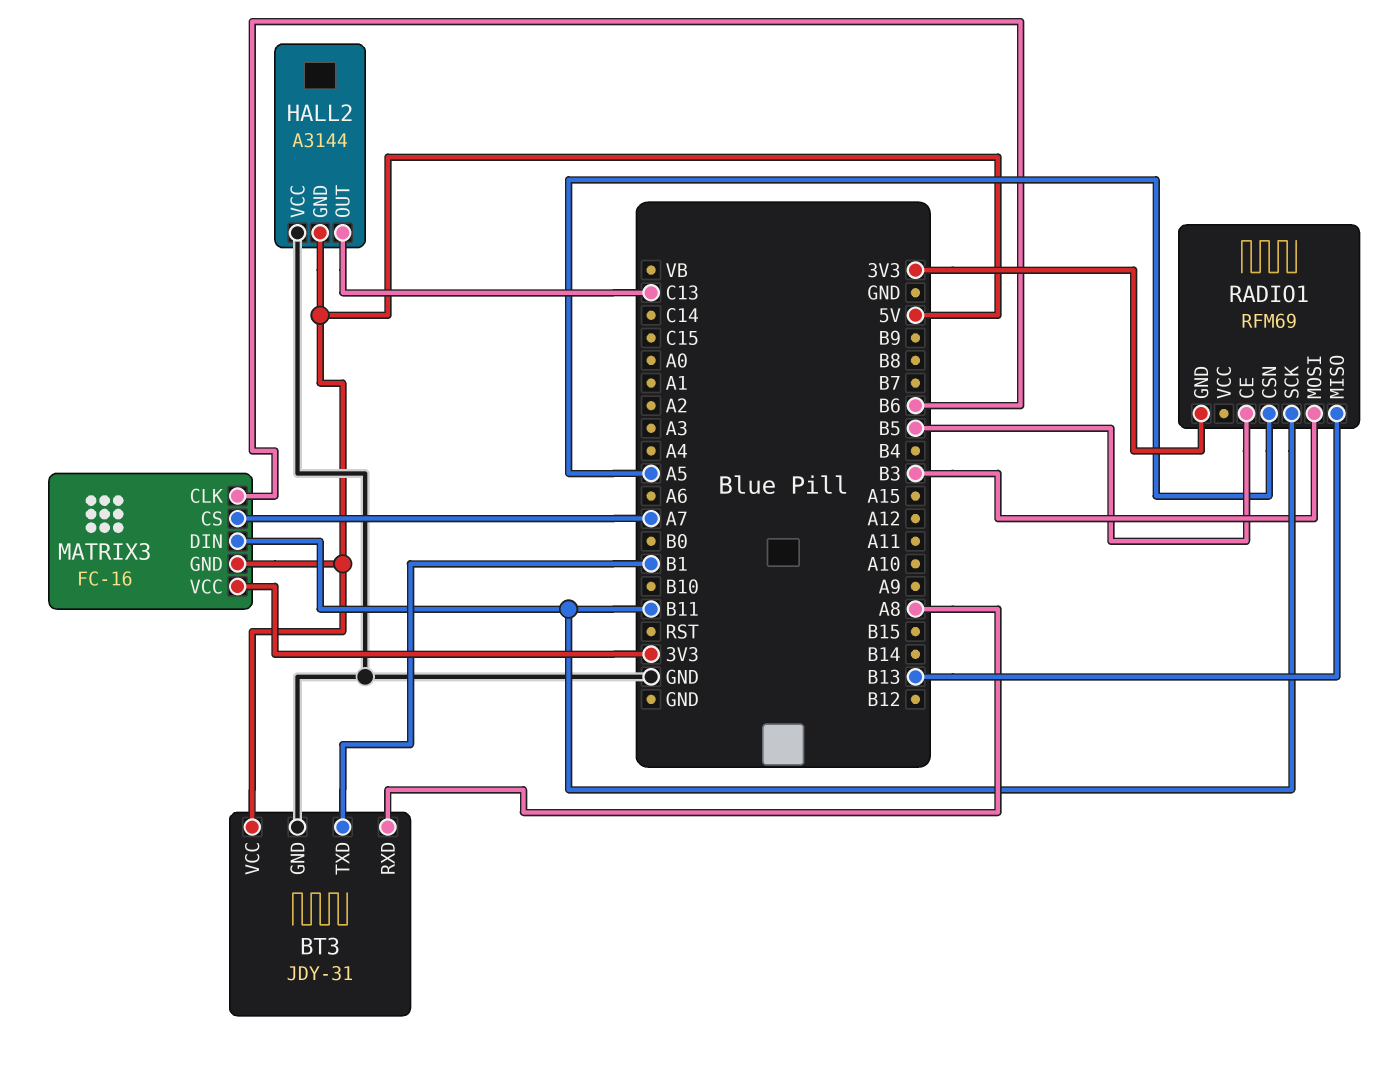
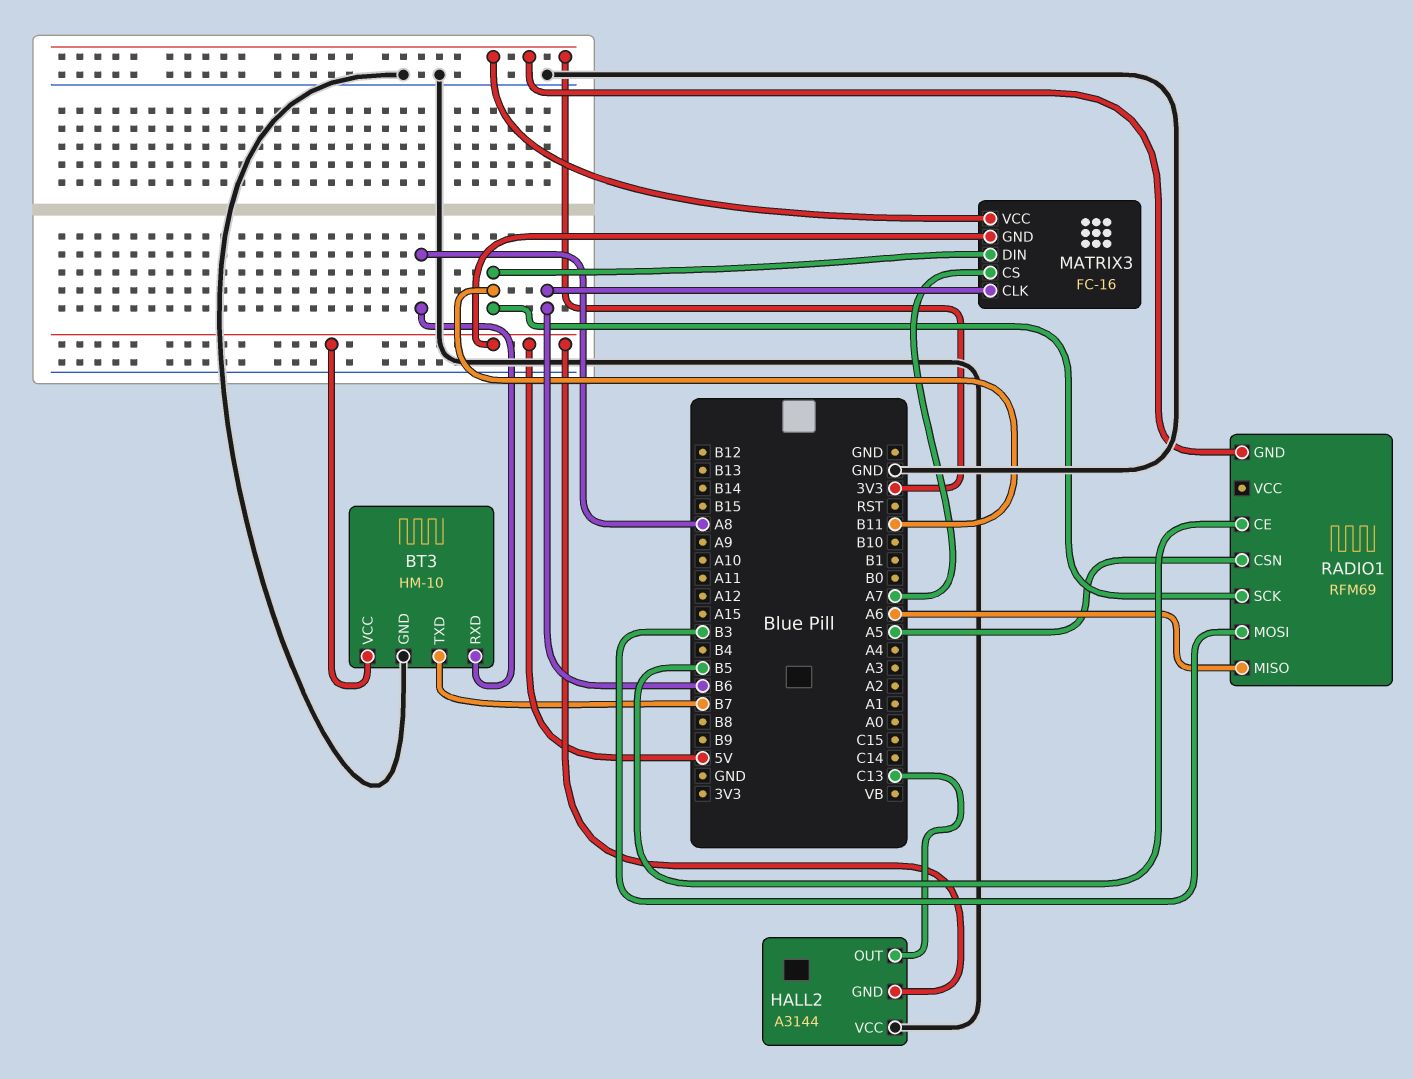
BT3: JDY-31 -> HM-10
BT3 pin TXD: B1 -> B7
RADIO1 pin MISO: B13 -> A6

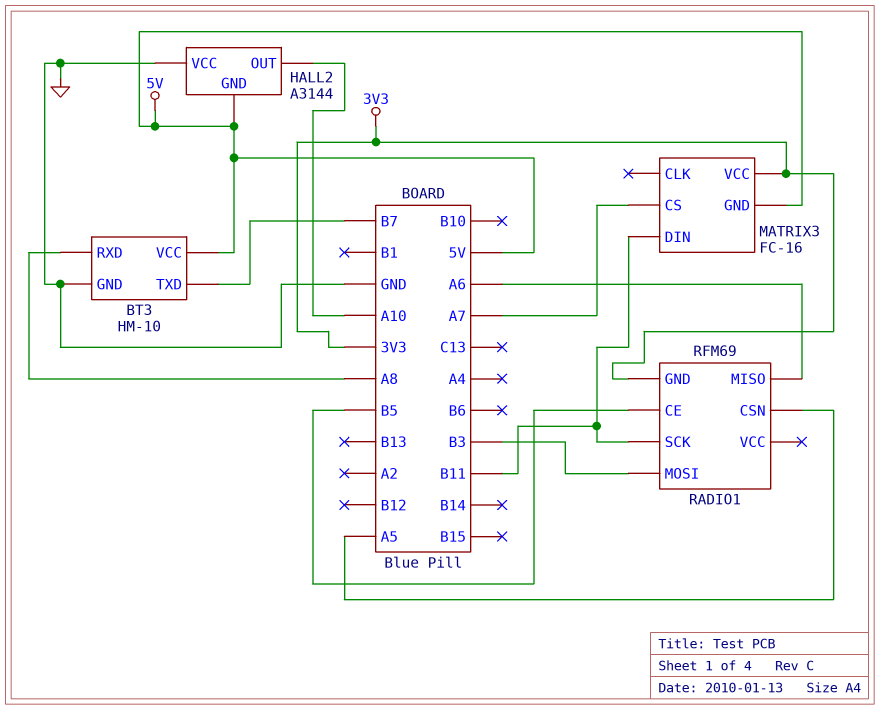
HALL2 pin OUT: C13 -> A10
MATRIX3 pin CLK: B6 -> none

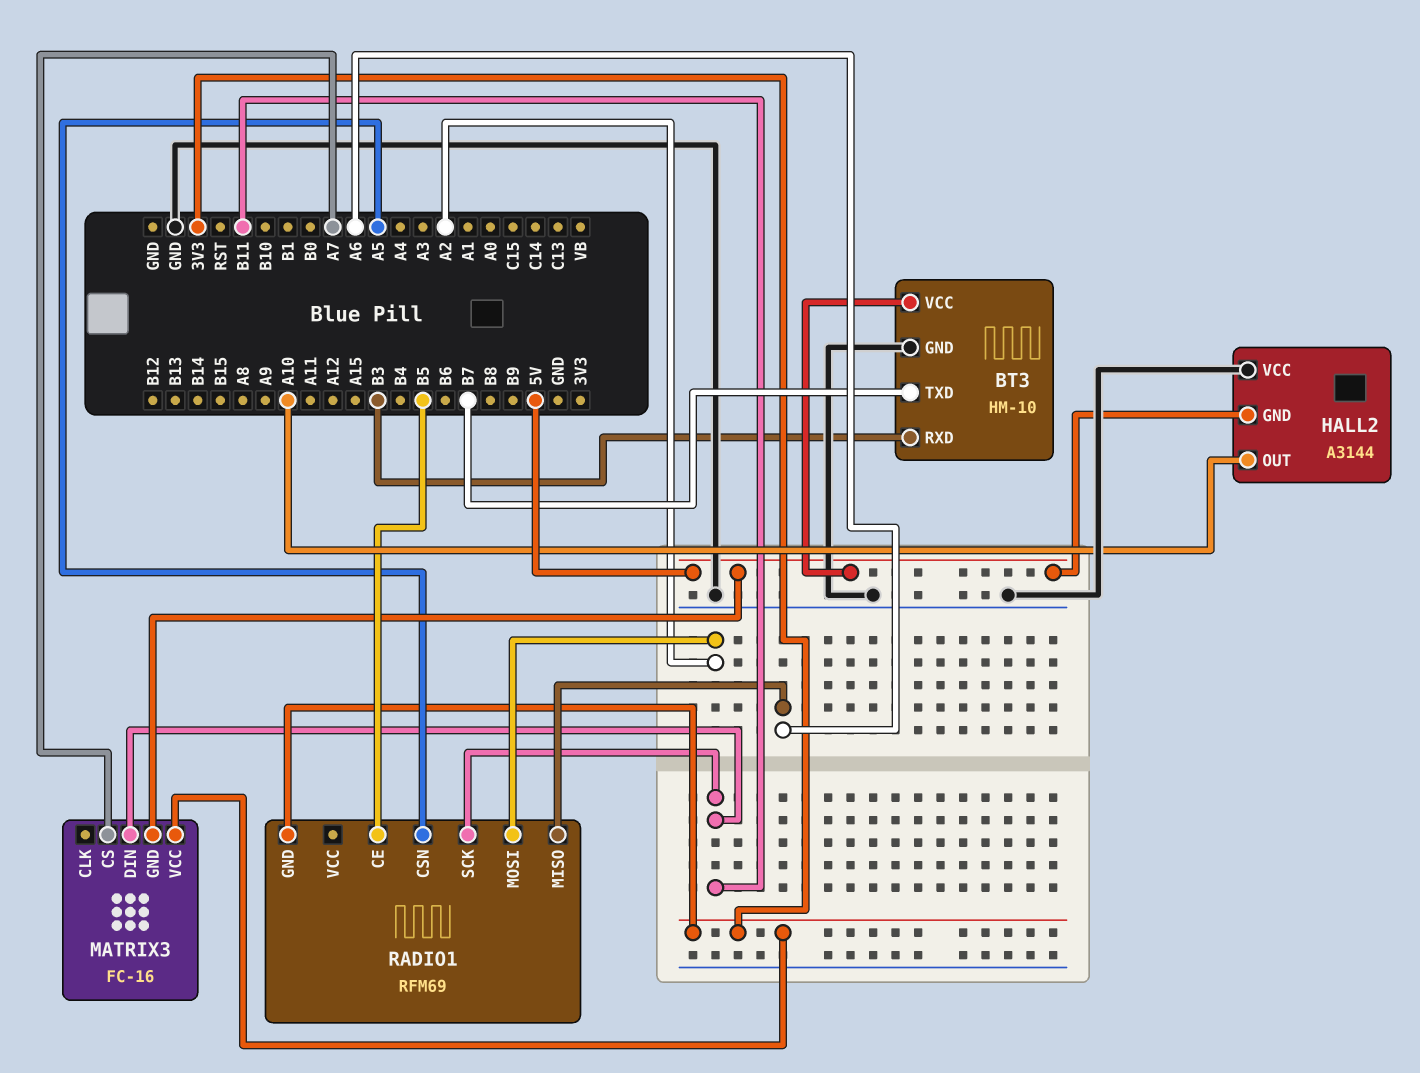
BT3 pin RXD: A8 -> B3
RADIO1 pin MOSI: B3 -> A2

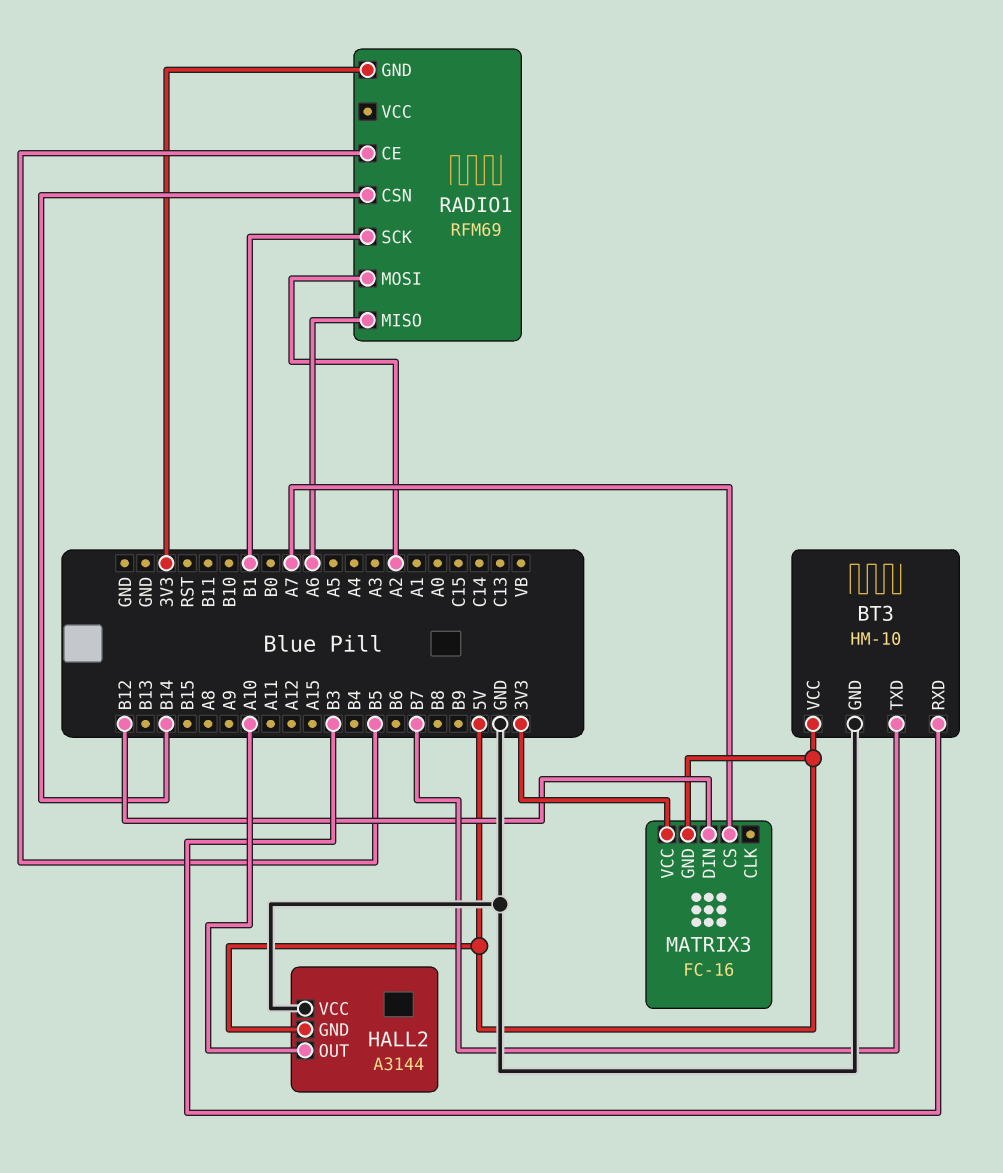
MATRIX3 pin DIN: B11 -> B12
RADIO1 pin CSN: A5 -> B14
RADIO1 pin SCK: B11 -> B1

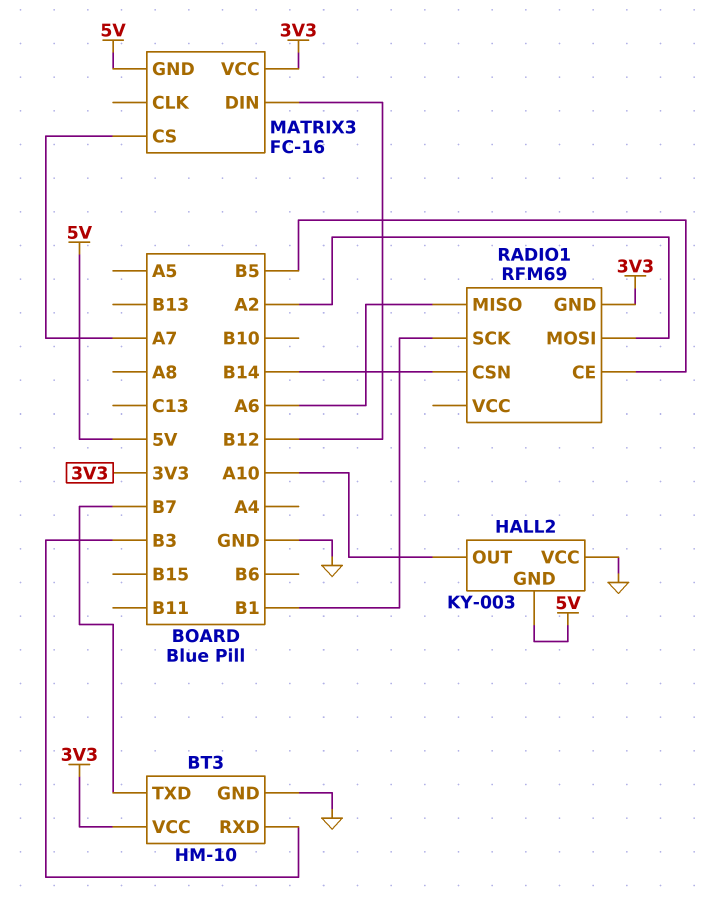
BT3 pin VCC: 5V -> 3V3
HALL2: A3144 -> KY-003

